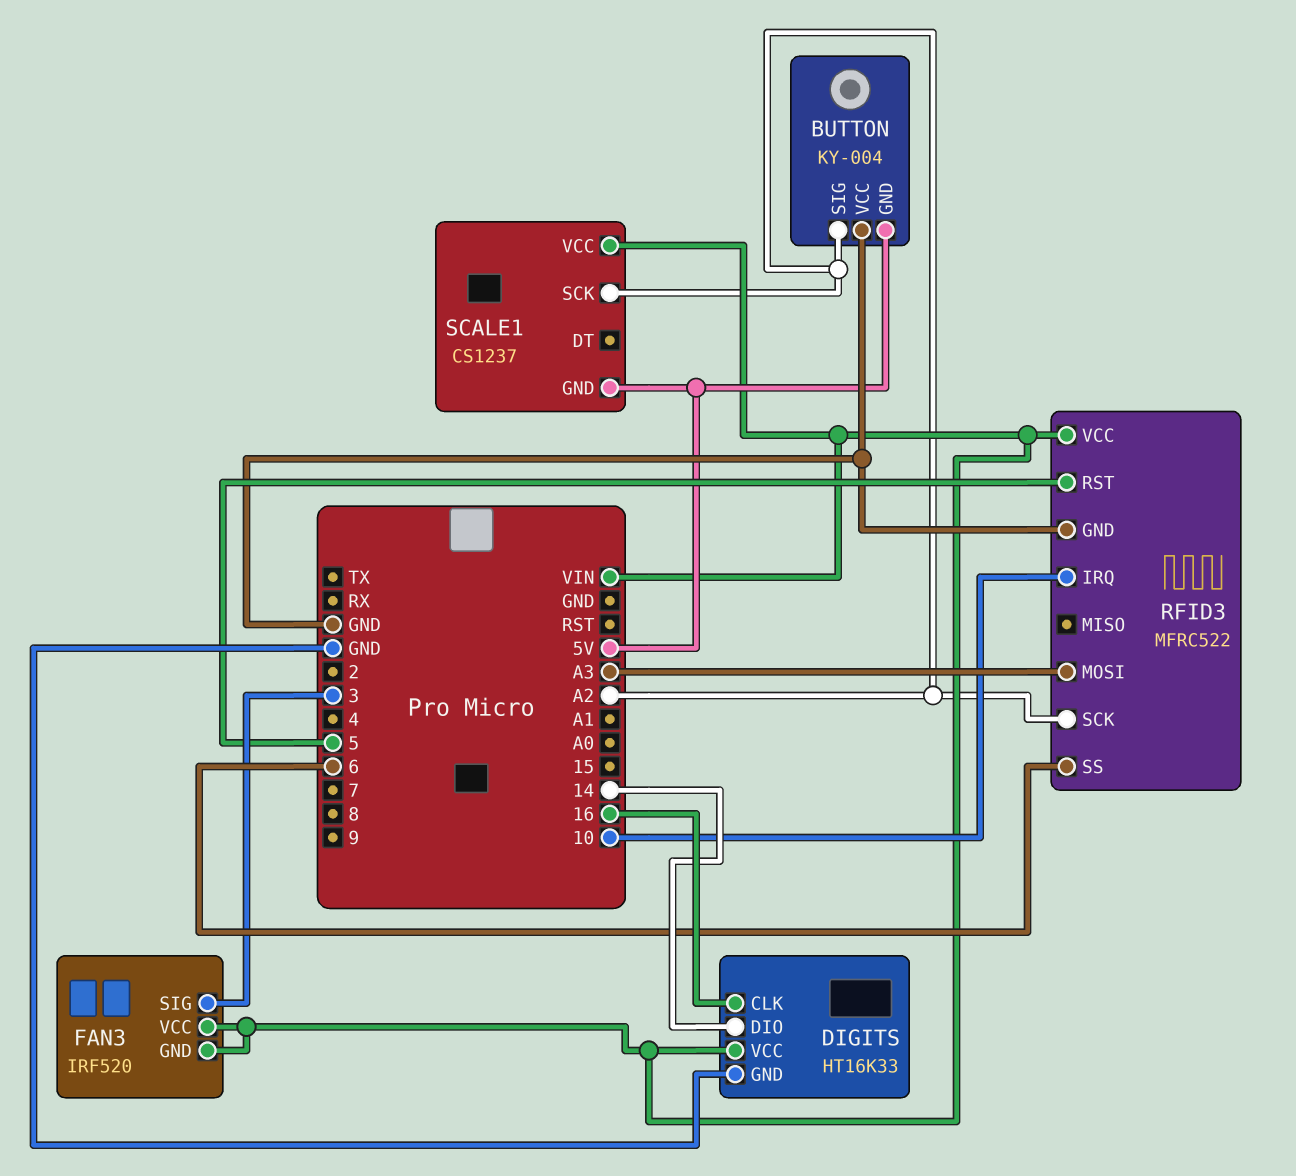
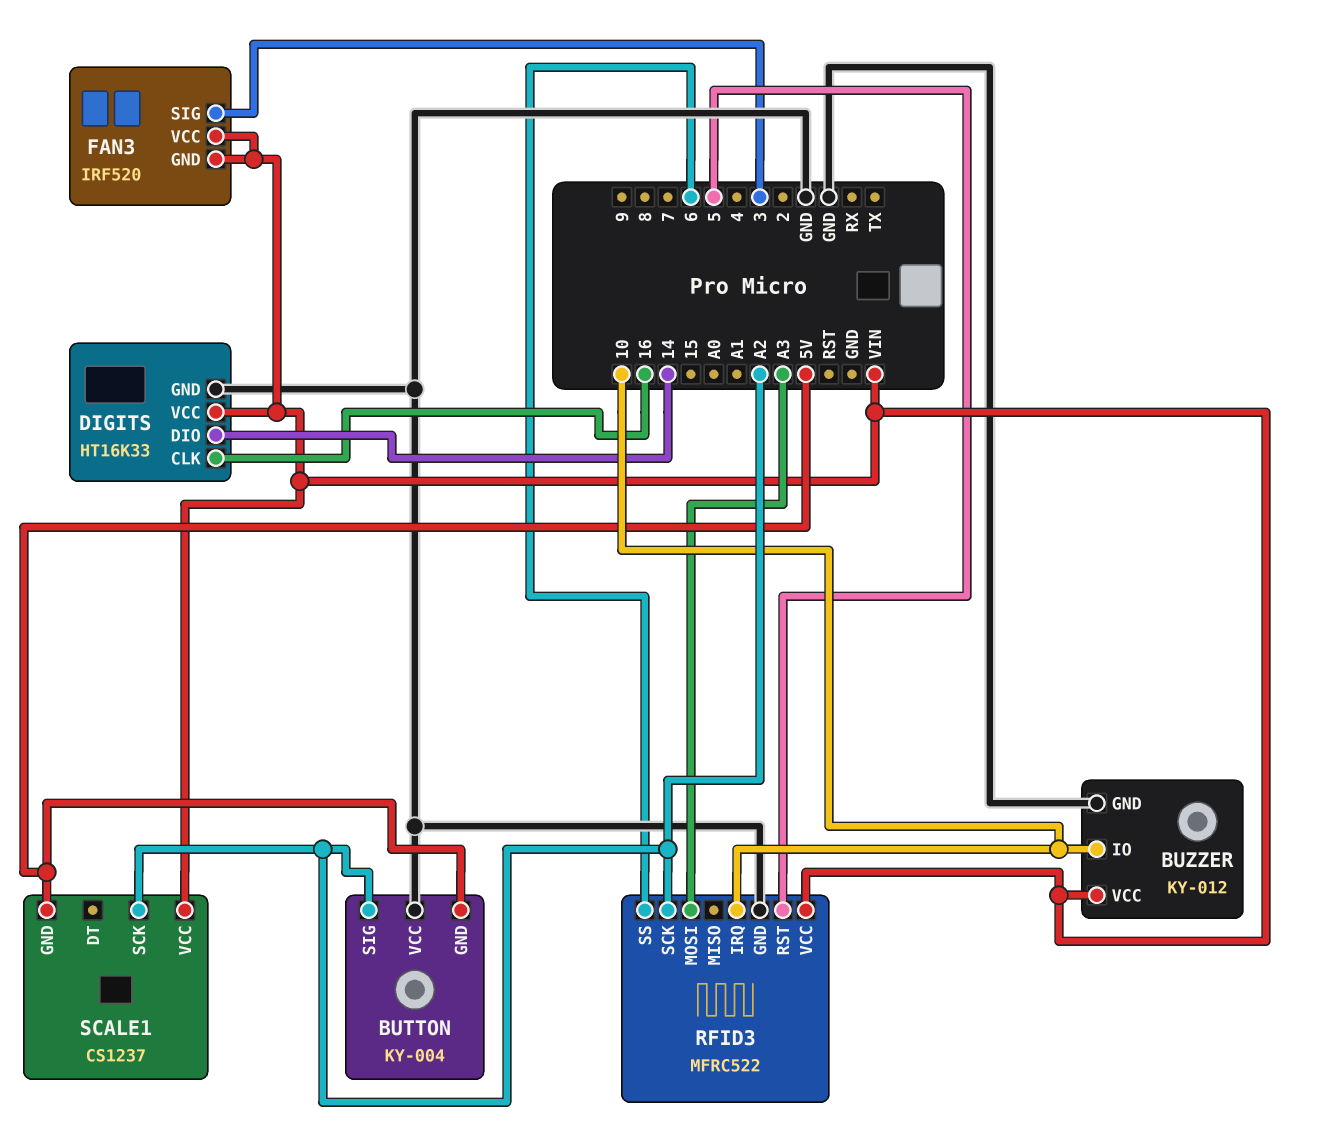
BUZZER: none -> KY-012
BUZZER pin GND: none -> GND
BUZZER pin IO: none -> 10
BUZZER pin VCC: none -> VIN

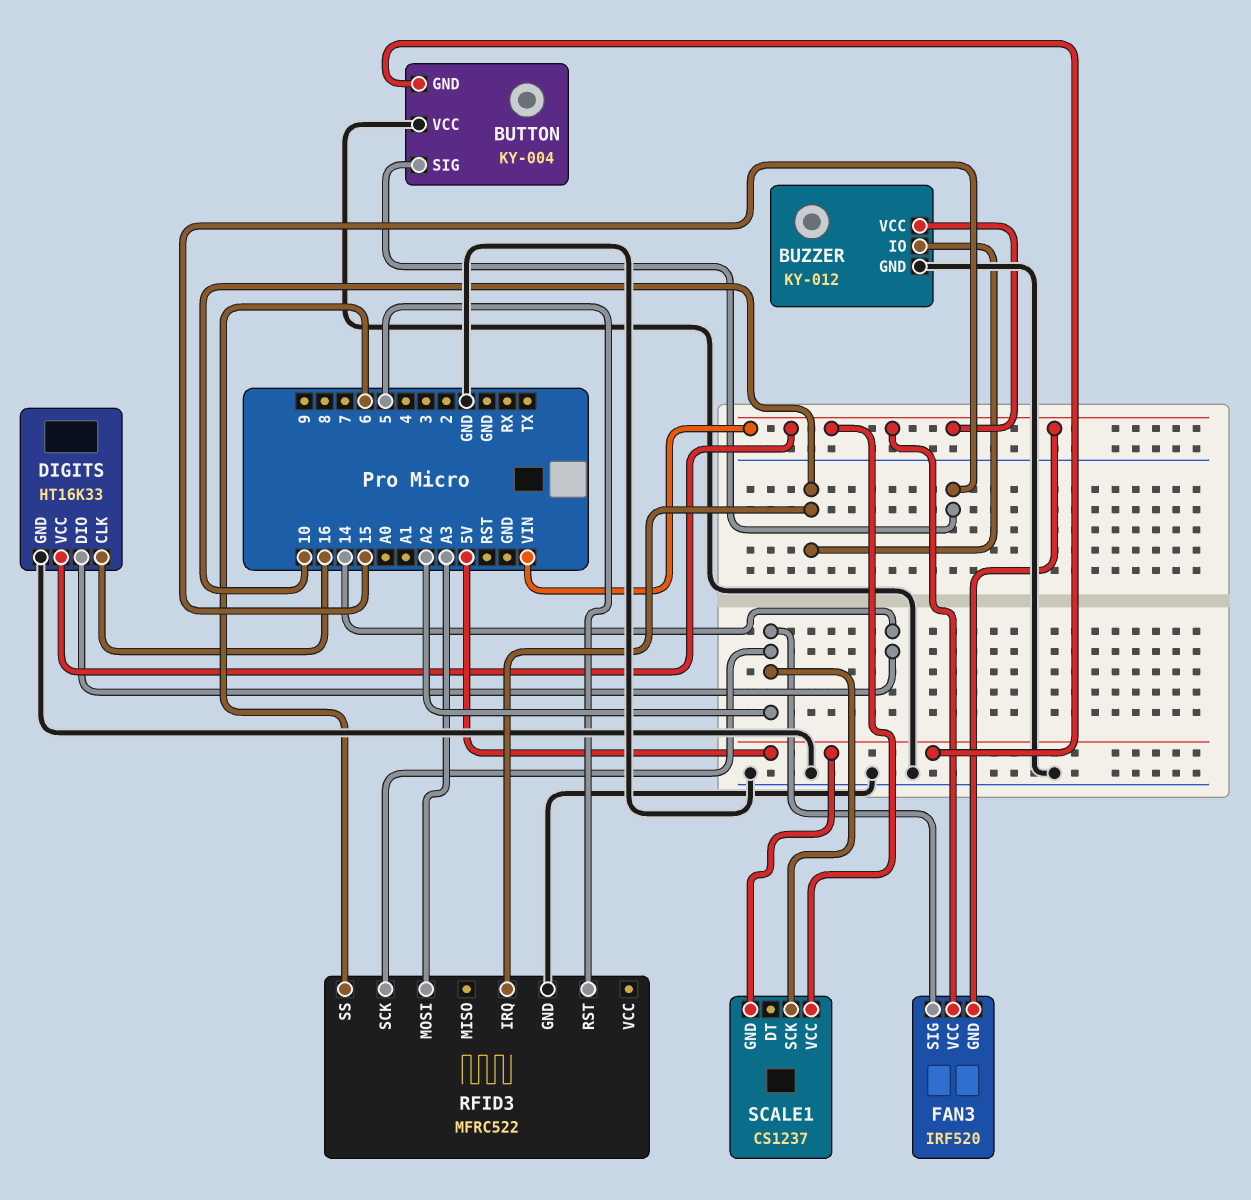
BUTTON pin SIG: A2 -> 15
FAN3 pin SIG: 3 -> A2
RFID3 pin VCC: VIN -> none

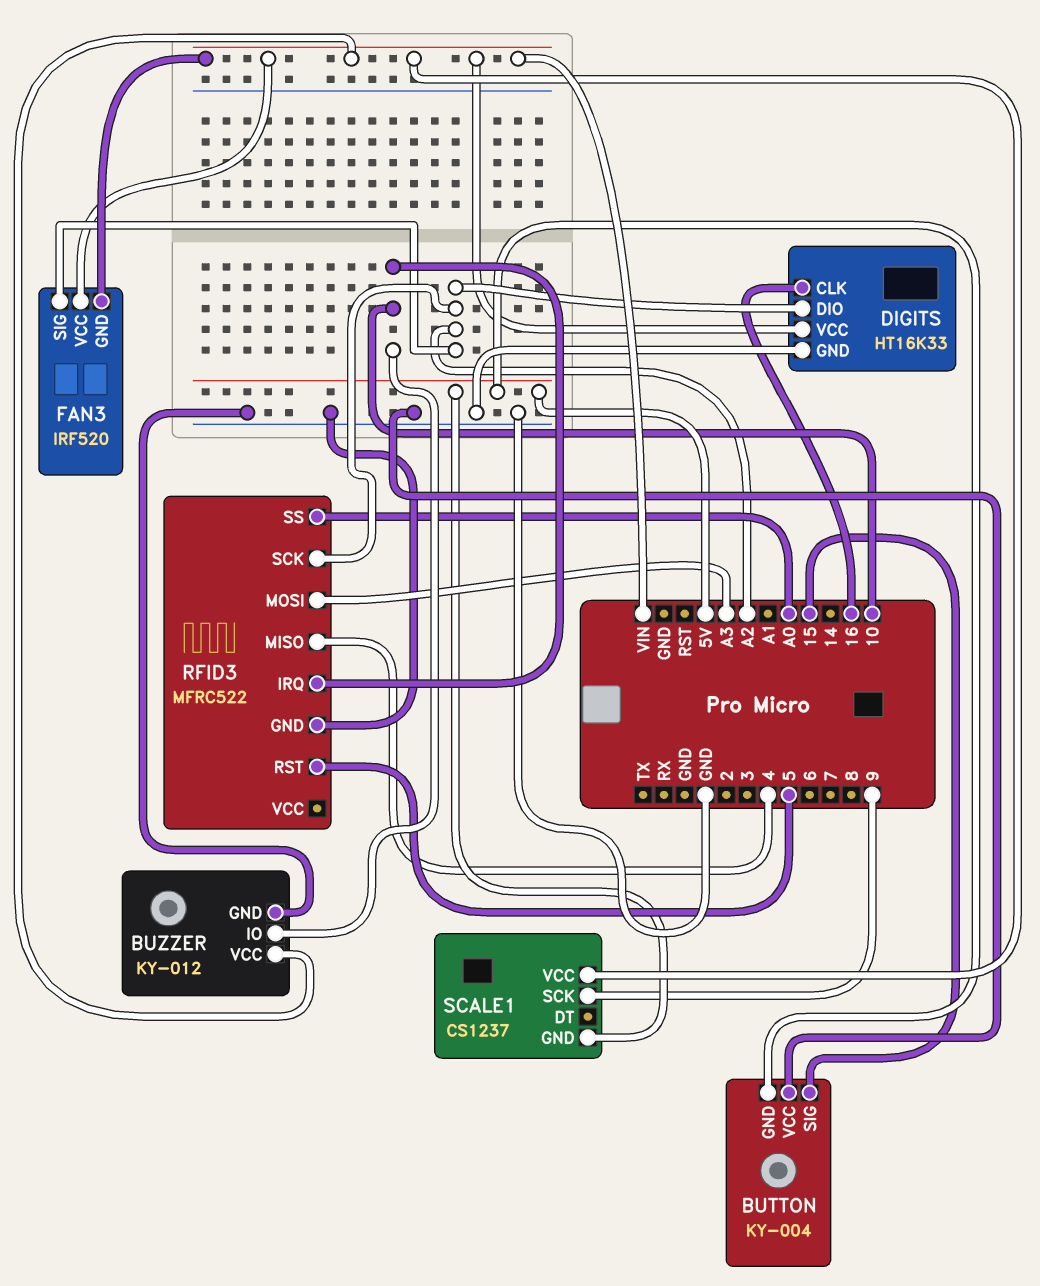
DIGITS pin DIO: 14 -> A2
RFID3 pin MISO: none -> 4
RFID3 pin SS: 6 -> A0
SCALE1 pin SCK: A2 -> 9

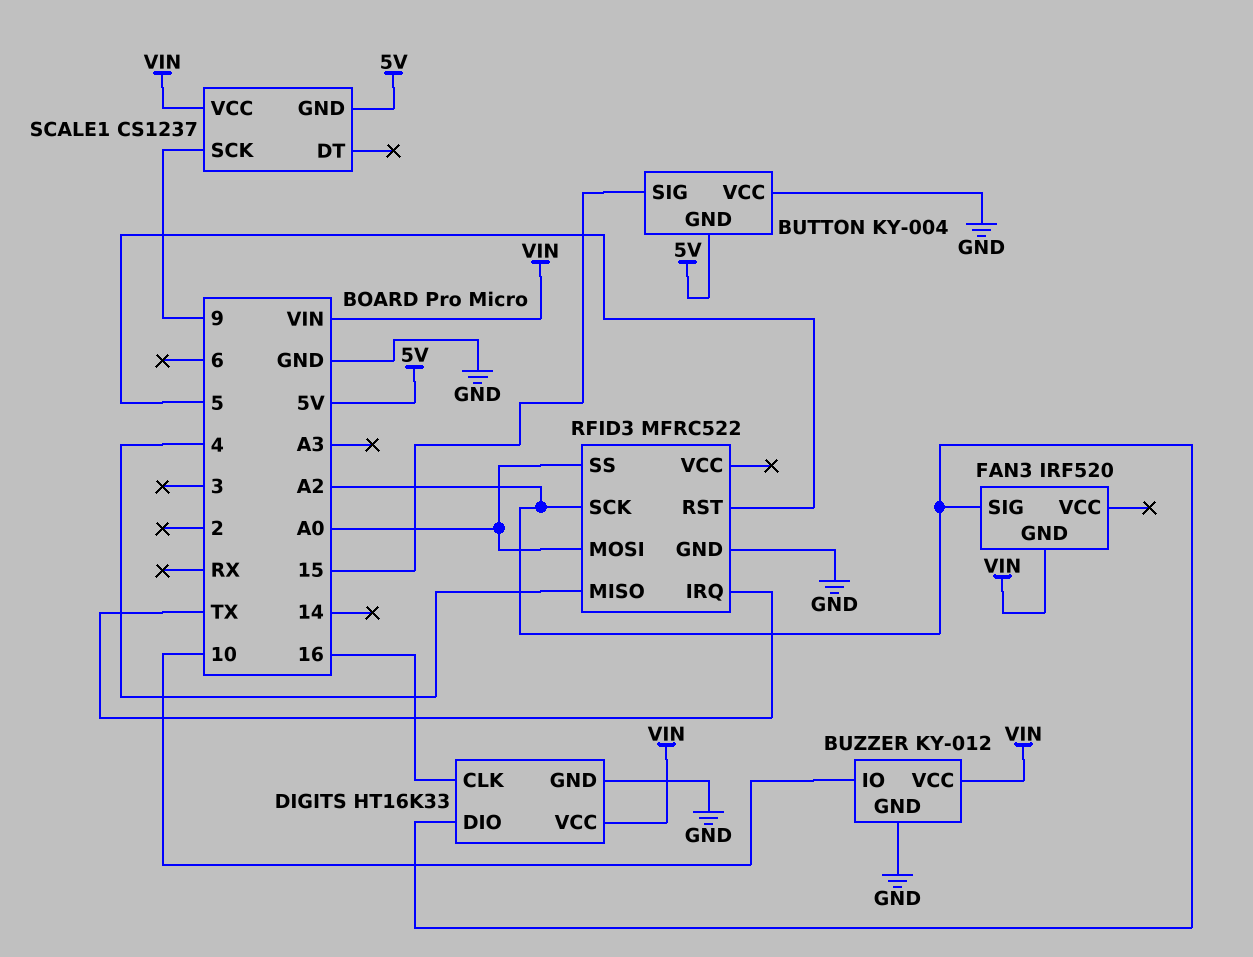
FAN3 pin VCC: VIN -> none
RFID3 pin IRQ: 10 -> TX
RFID3 pin MOSI: A3 -> A0

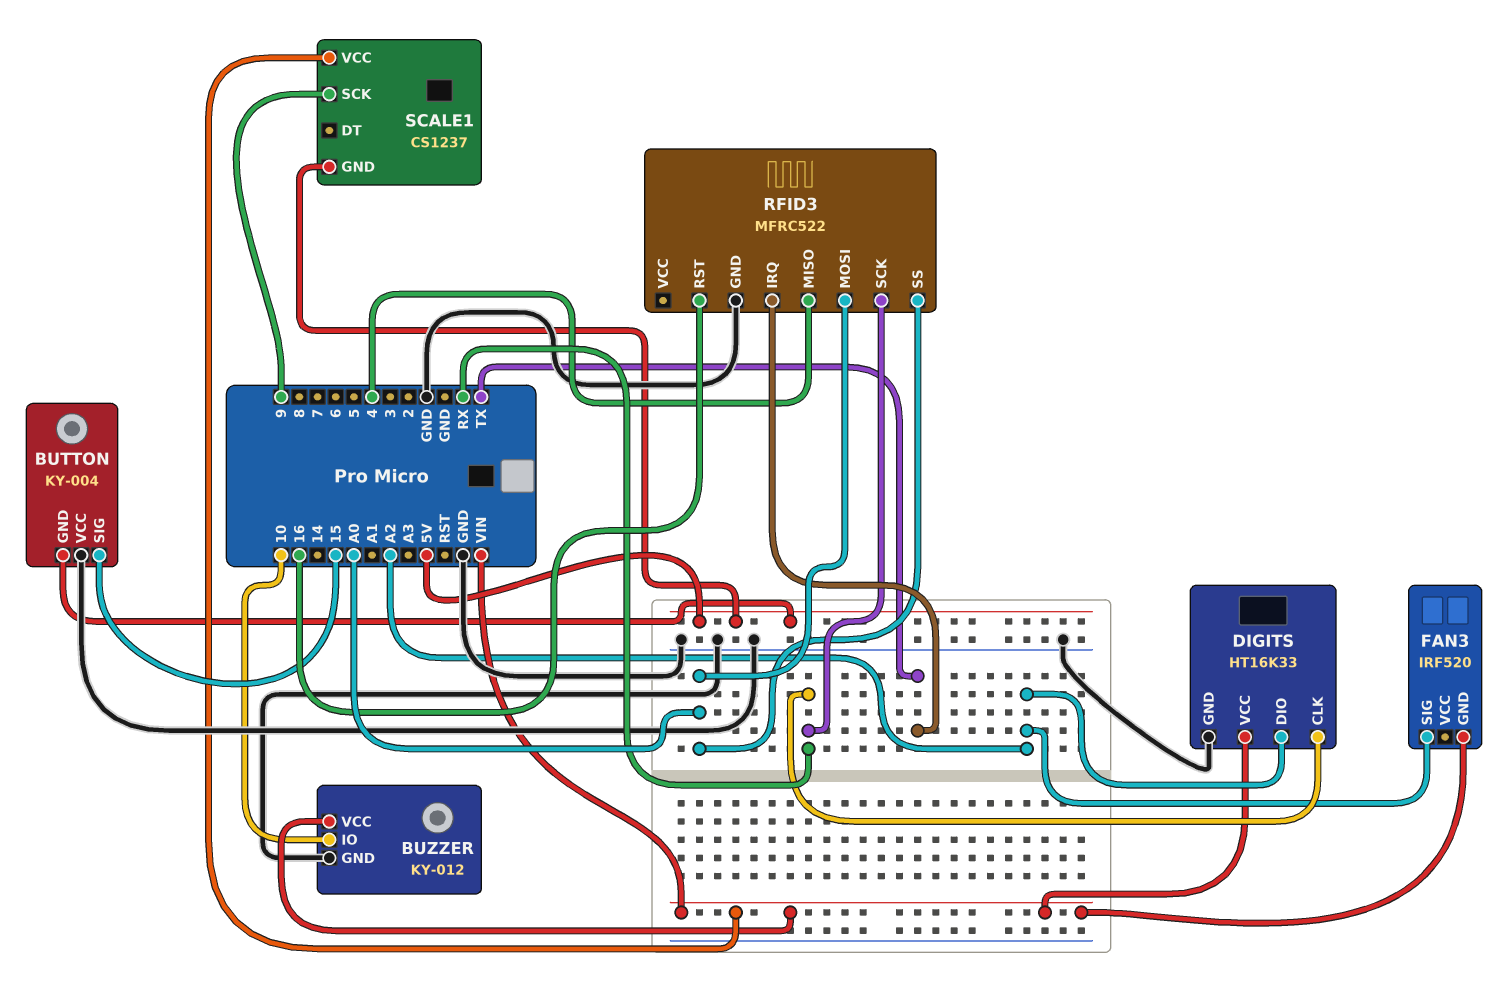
DIGITS pin CLK: 16 -> RX
RFID3 pin RST: 5 -> 16
RFID3 pin SCK: A2 -> RX

